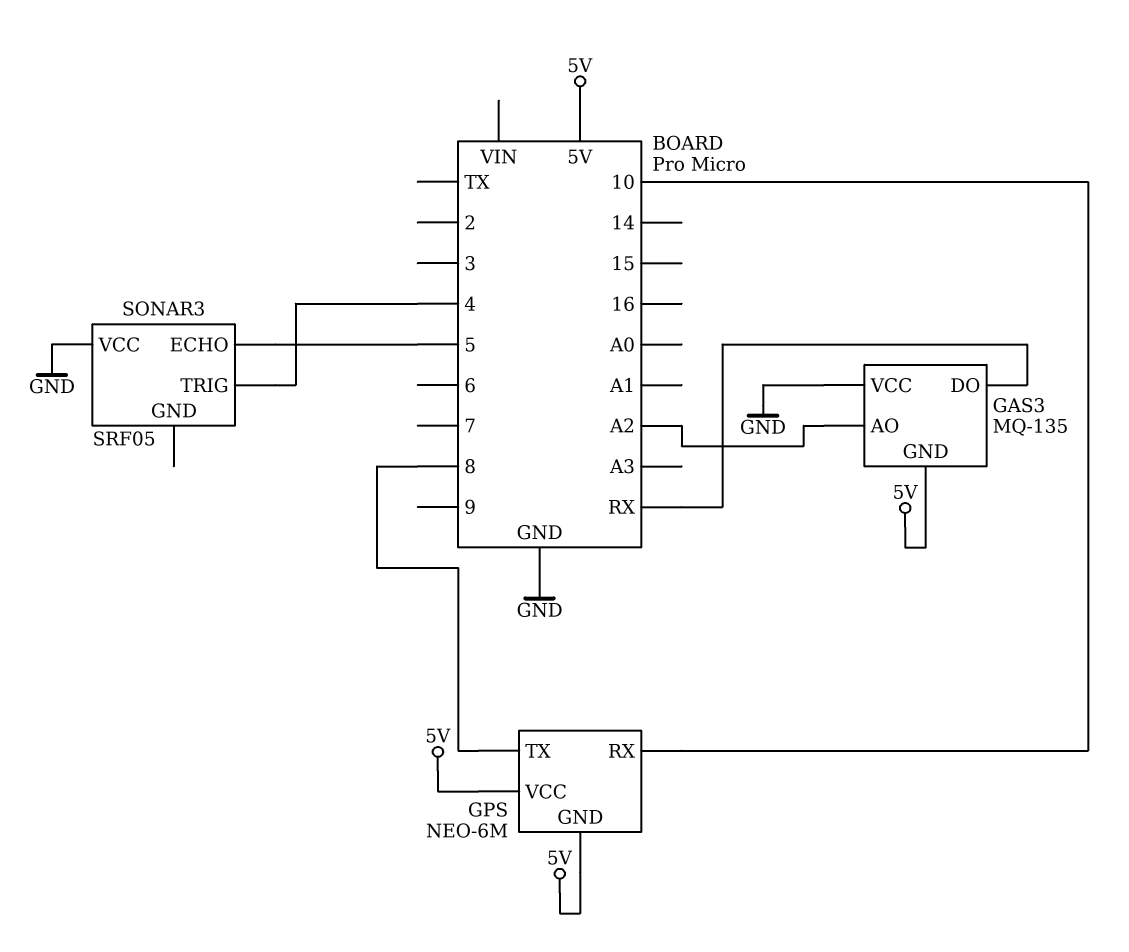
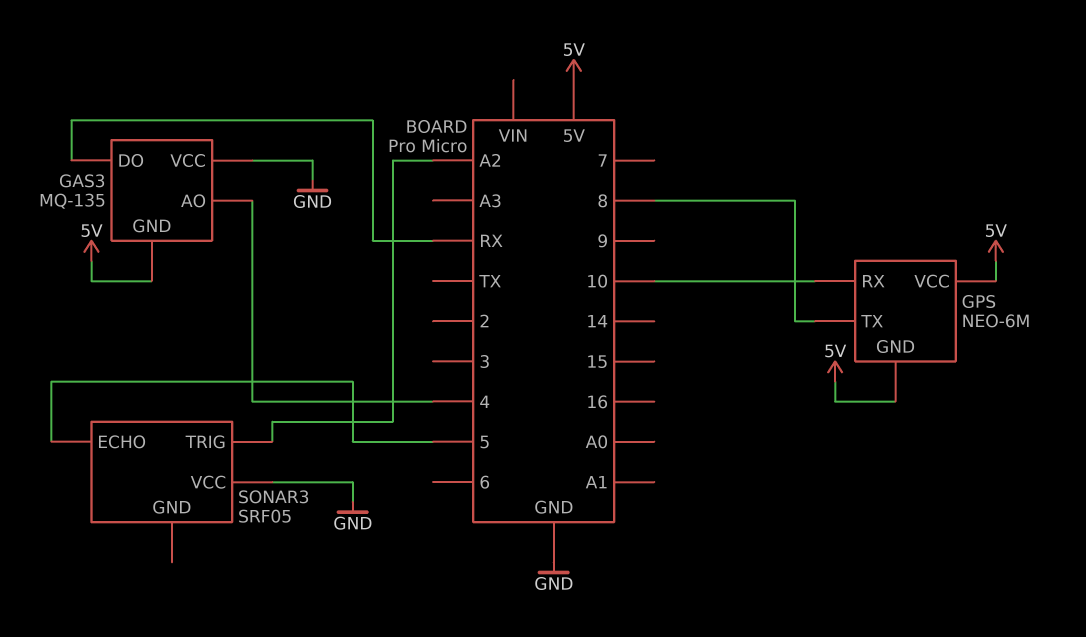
GAS3 pin AO: A2 -> 4
SONAR3 pin TRIG: 4 -> A2

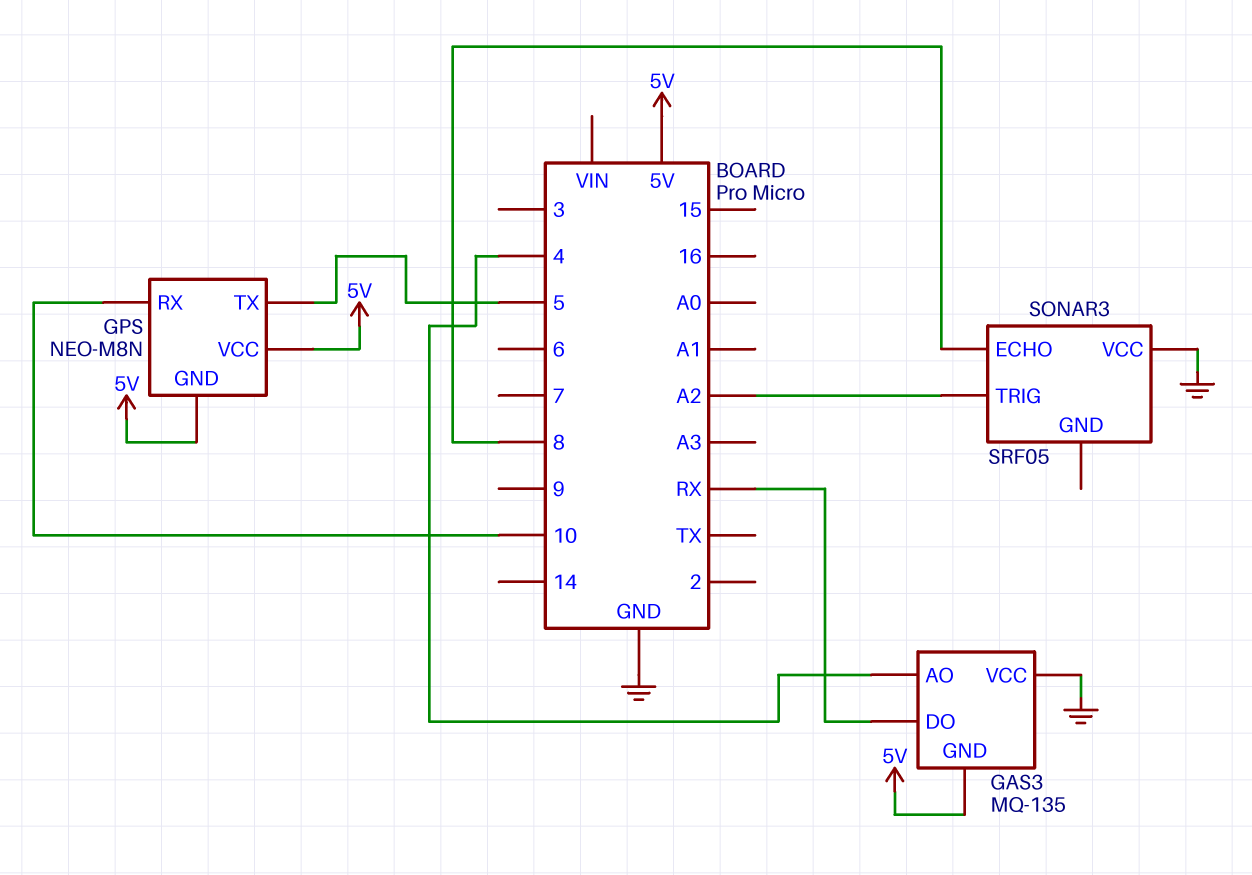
GPS: NEO-6M -> NEO-M8N
GPS pin TX: 8 -> 5
SONAR3 pin ECHO: 5 -> 8

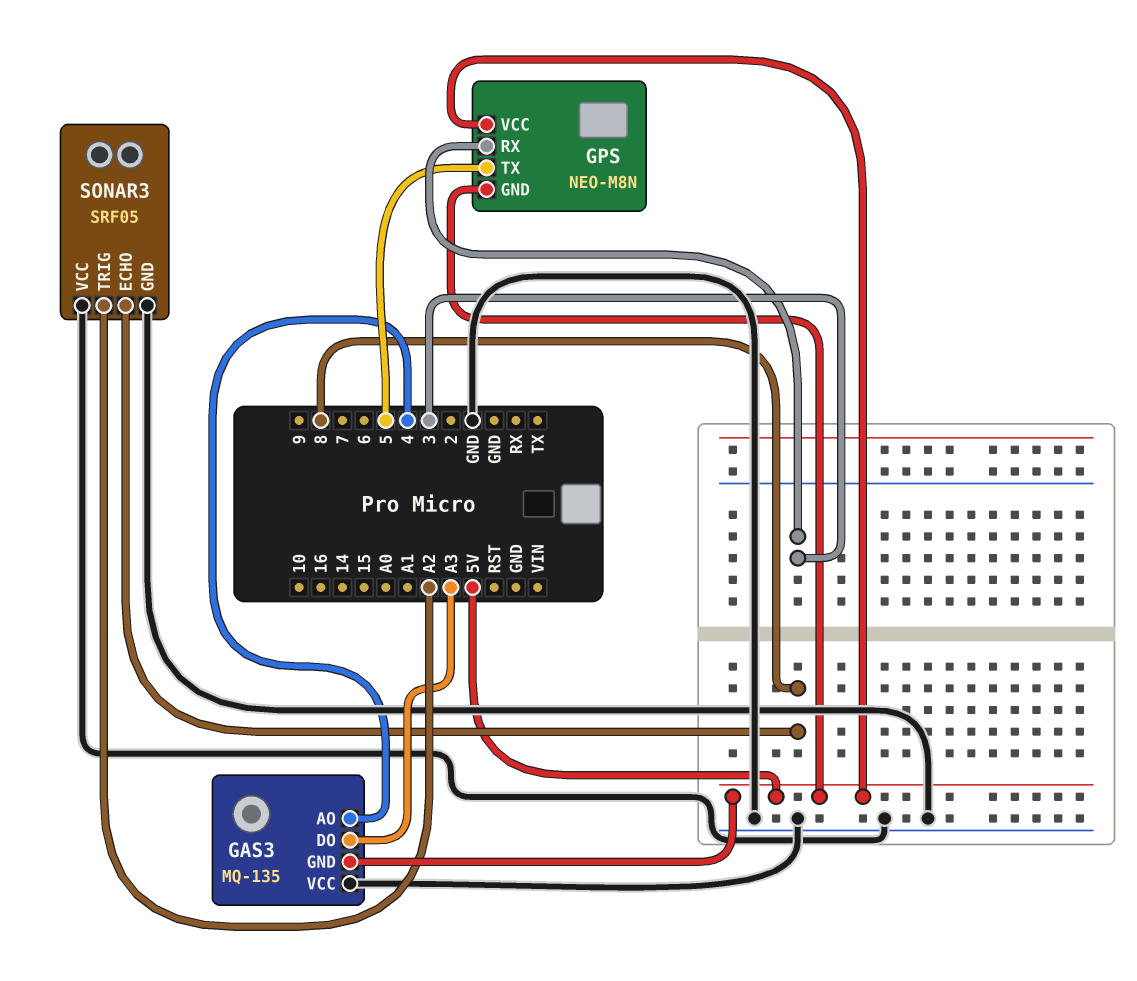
GAS3 pin DO: RX -> A3
GPS pin RX: 10 -> 3
SONAR3 pin GND: none -> GND

